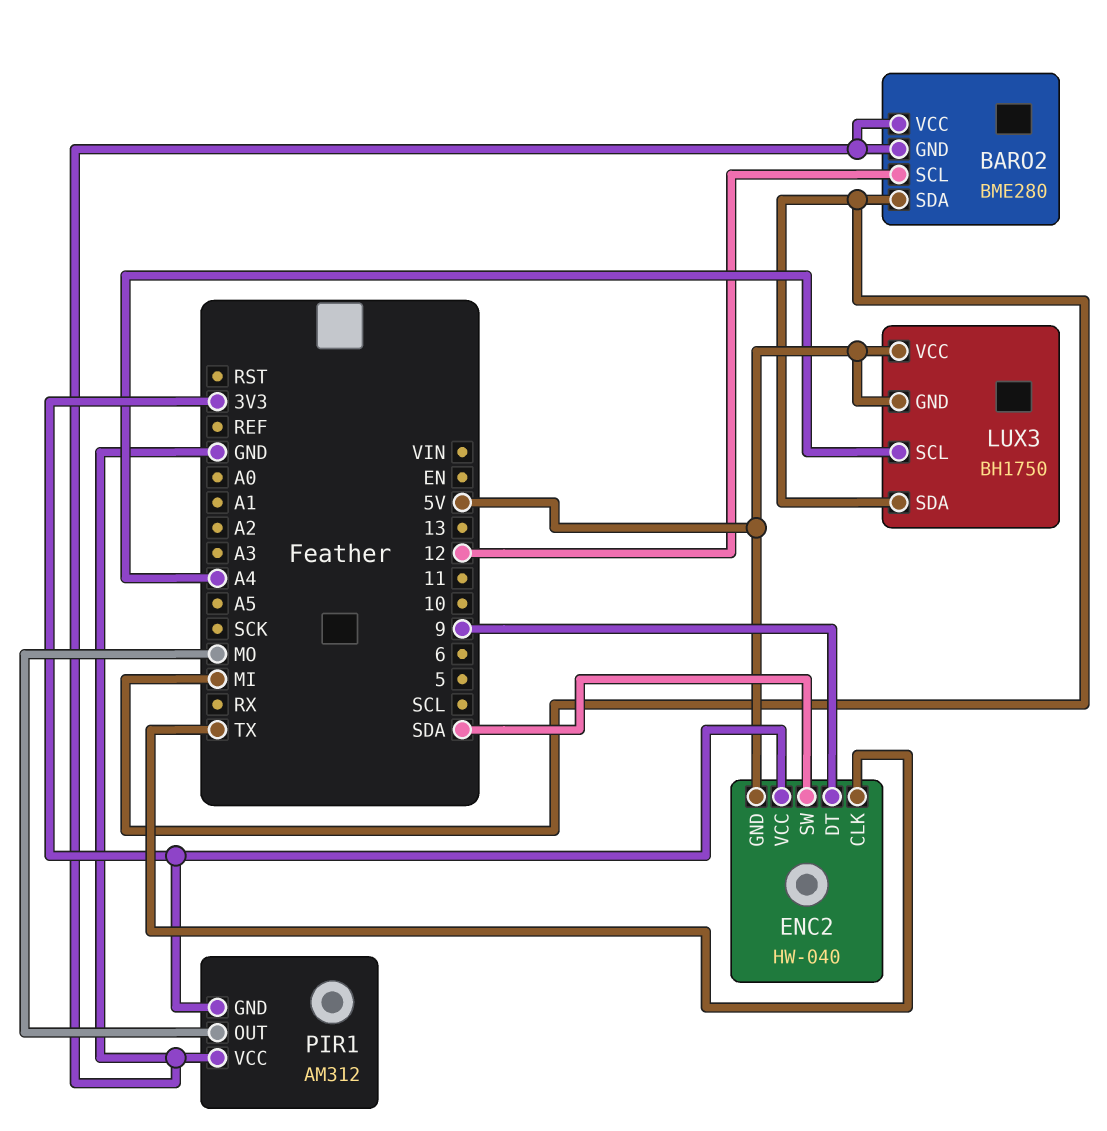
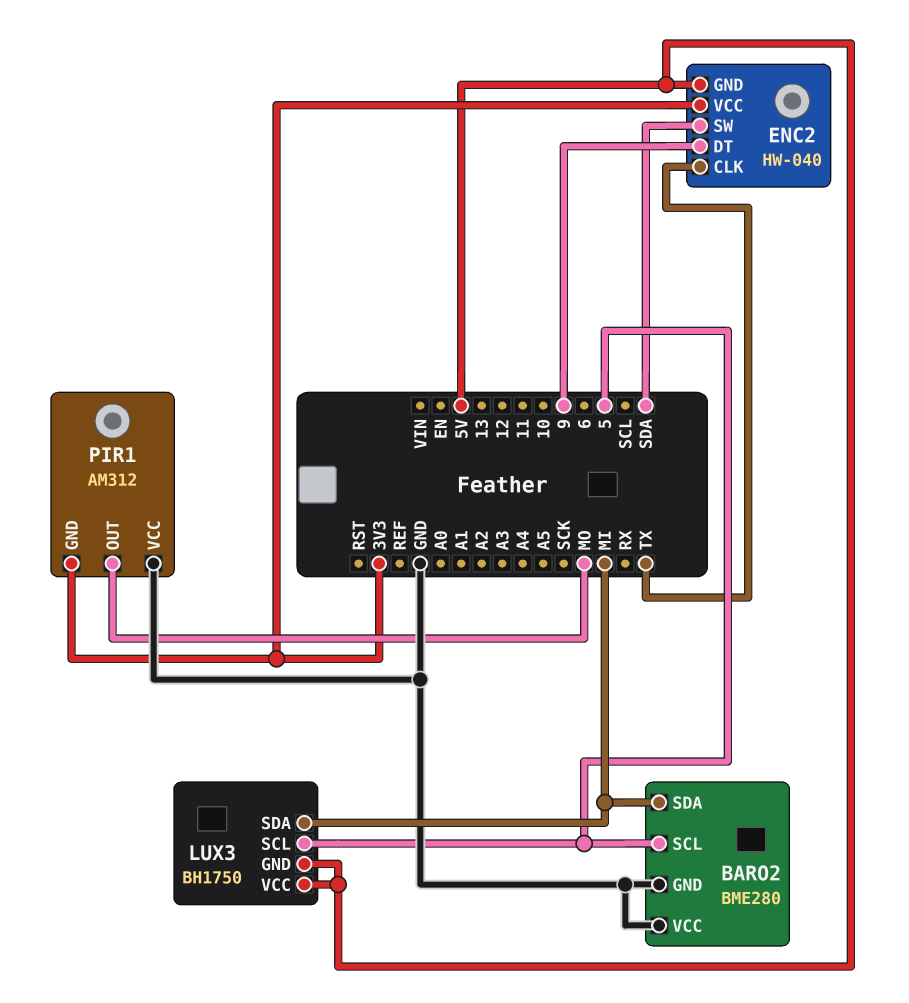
BARO2 pin SCL: 12 -> 5
LUX3 pin SCL: A4 -> 5

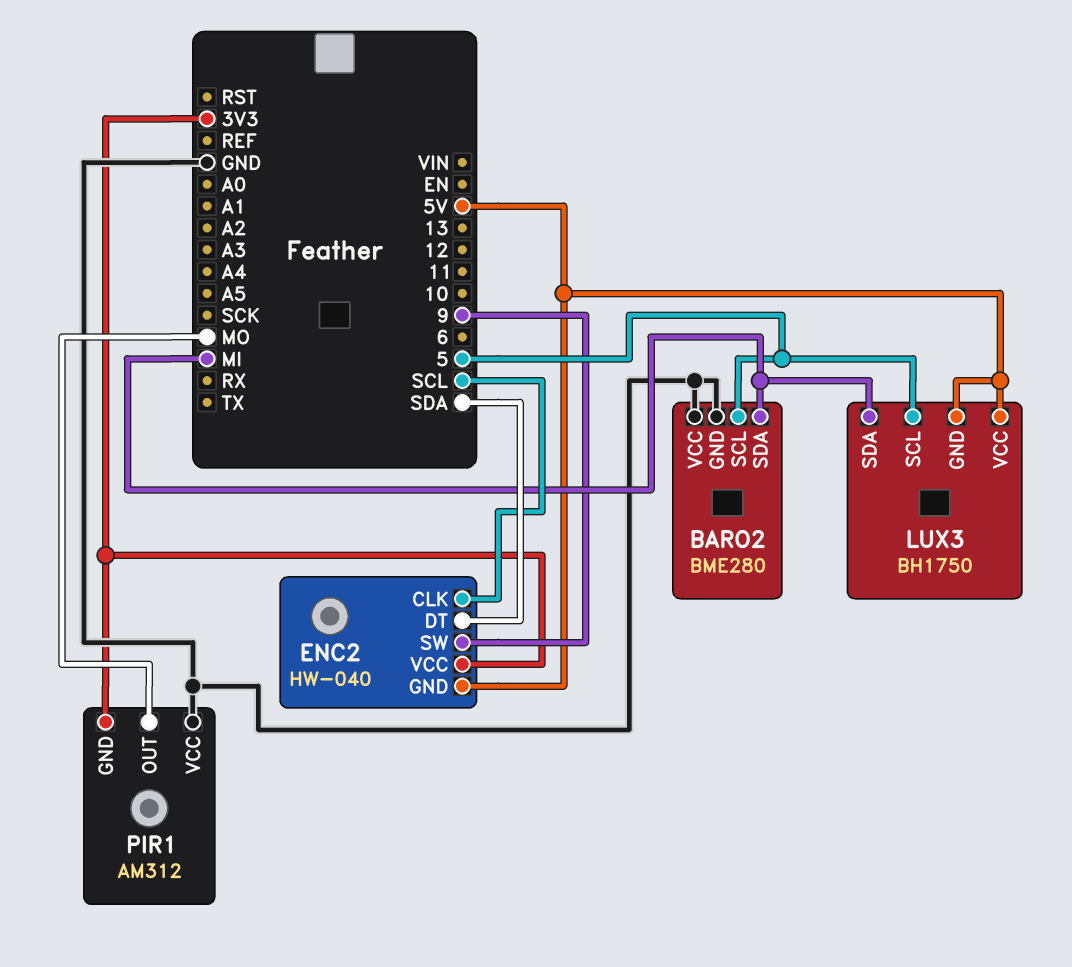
ENC2 pin CLK: TX -> SCL
ENC2 pin DT: 9 -> SDA
ENC2 pin SW: SDA -> 9

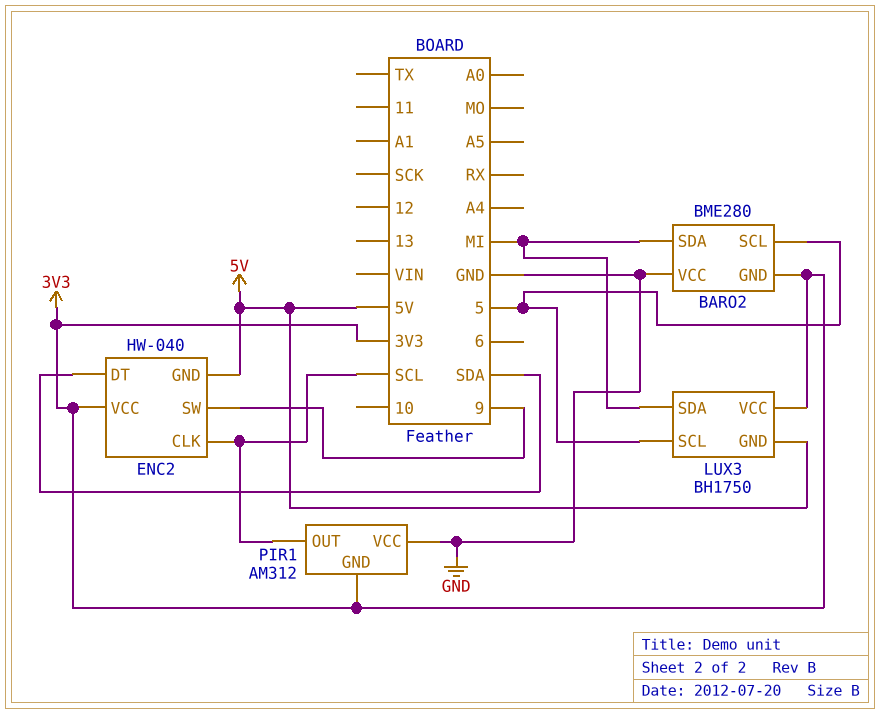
BARO2 pin GND: GND -> 3V3
LUX3 pin VCC: 5V -> 3V3
PIR1 pin OUT: MO -> SCL

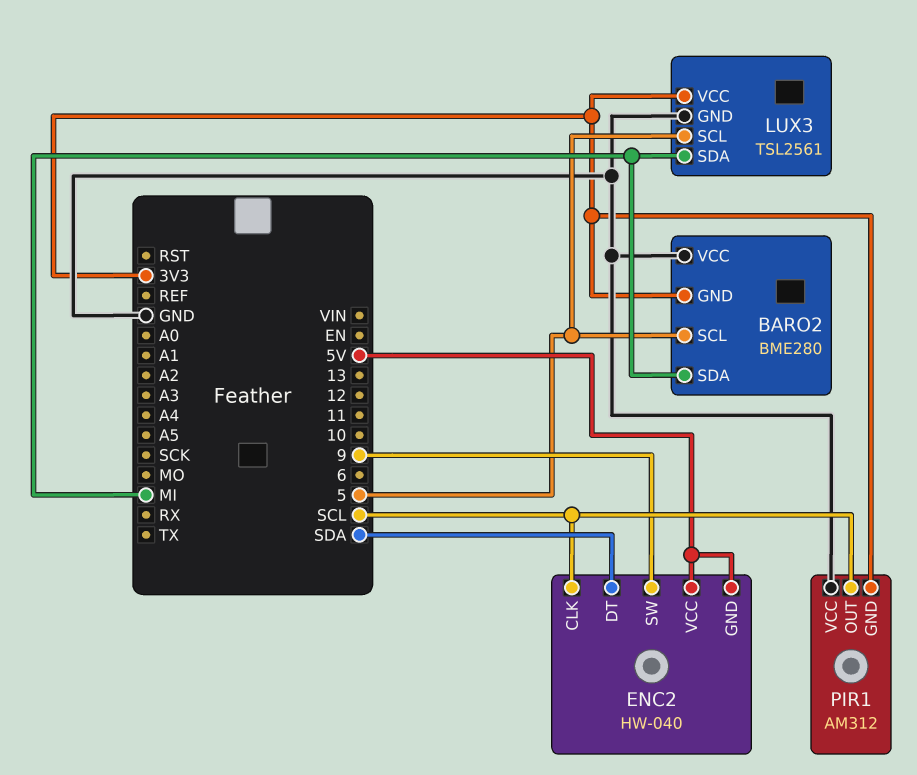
ENC2 pin VCC: 3V3 -> 5V
LUX3: BH1750 -> TSL2561
LUX3 pin GND: 5V -> GND

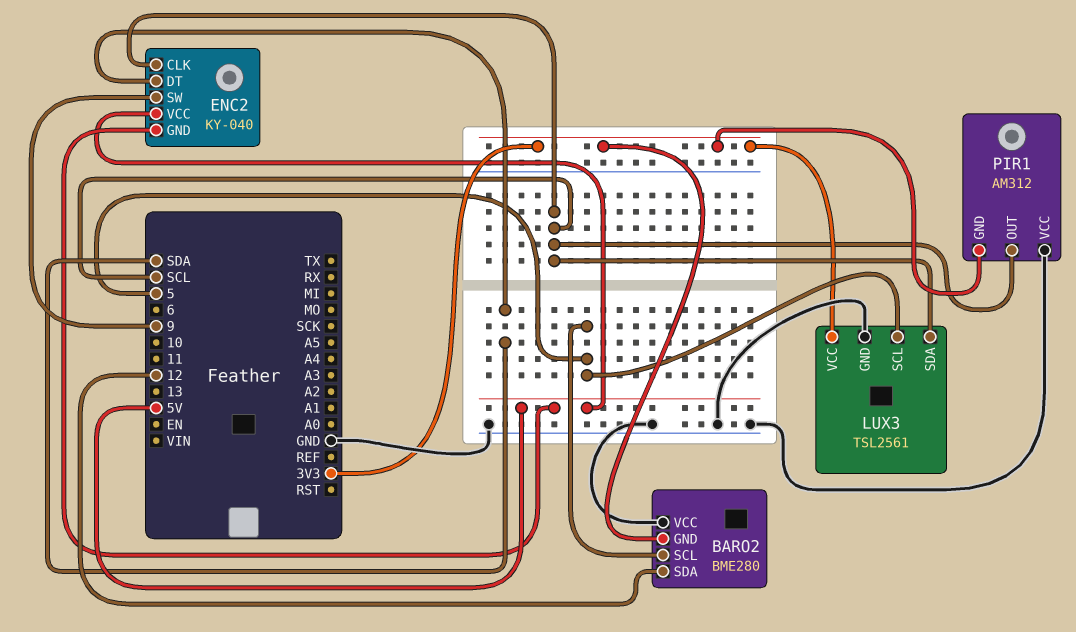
BARO2 pin SDA: MI -> 12
ENC2: HW-040 -> KY-040
LUX3 pin SDA: MI -> SCL

